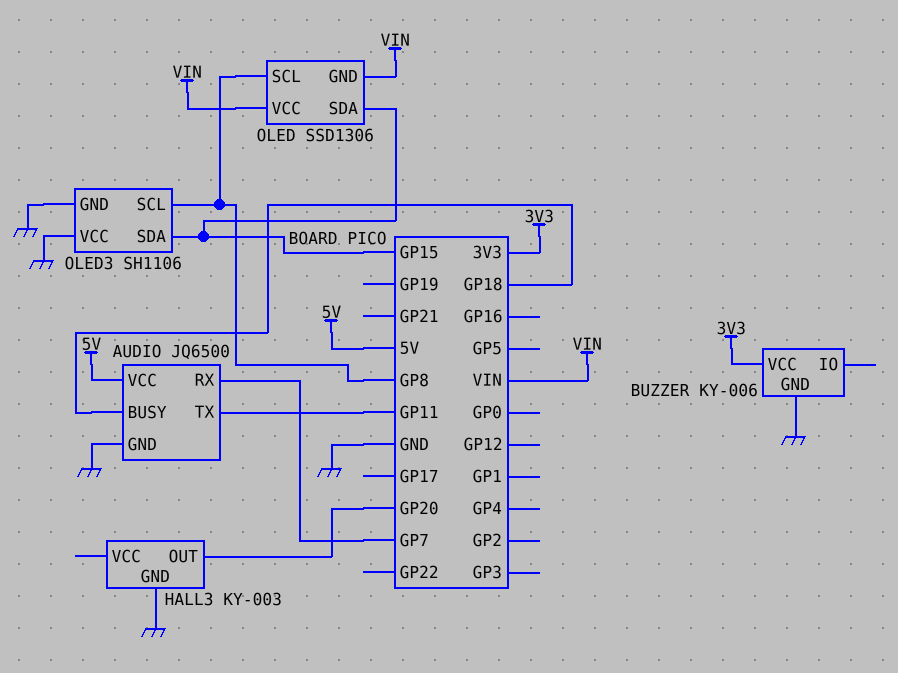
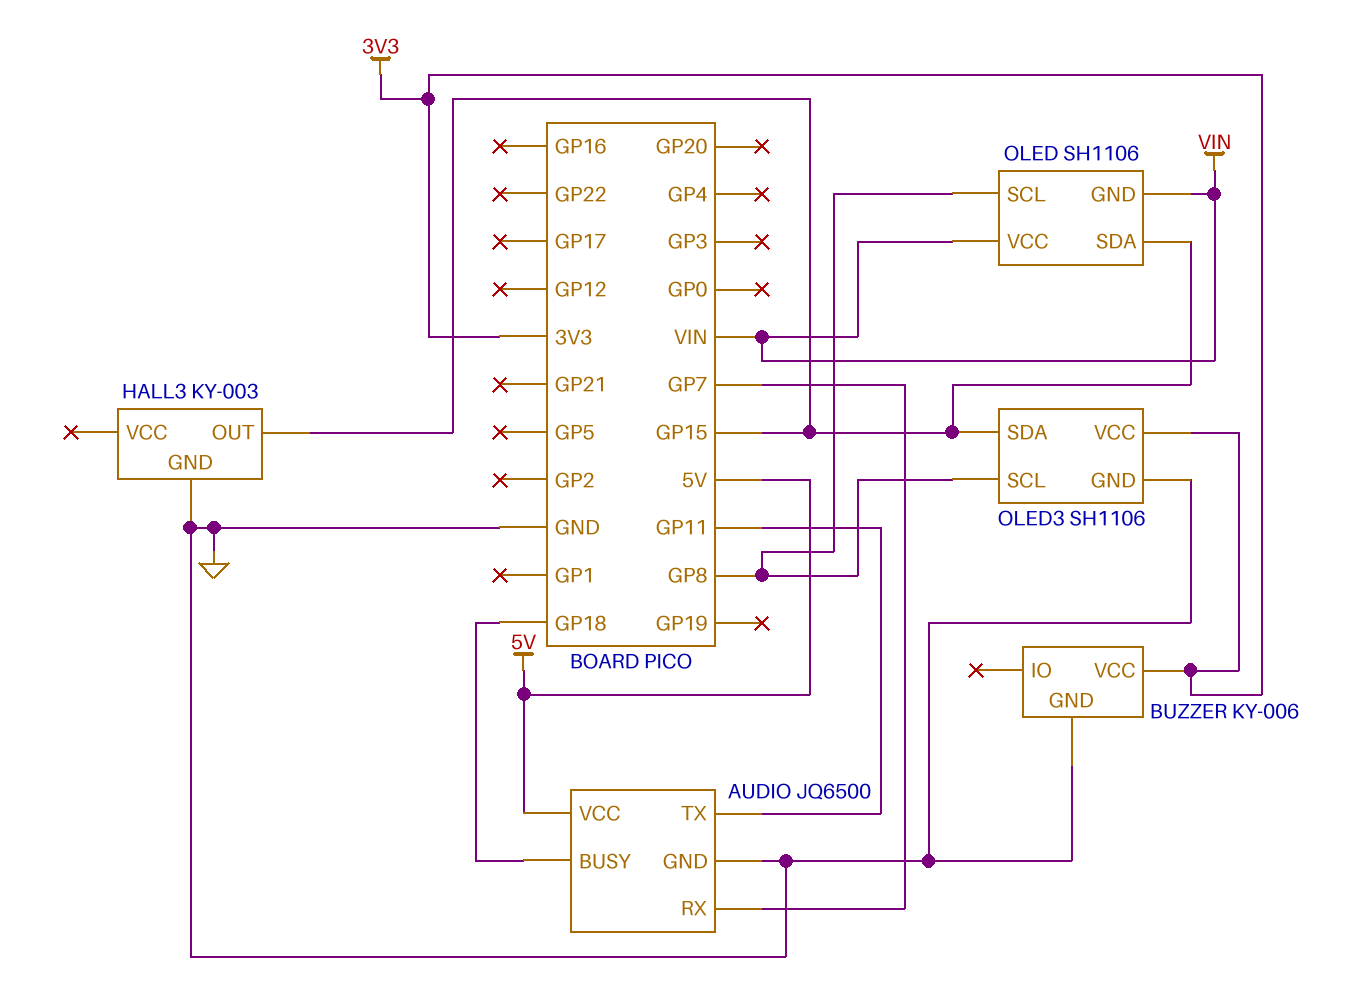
HALL3 pin OUT: GP20 -> GP15
OLED: SSD1306 -> SH1106
OLED3 pin VCC: GND -> 3V3

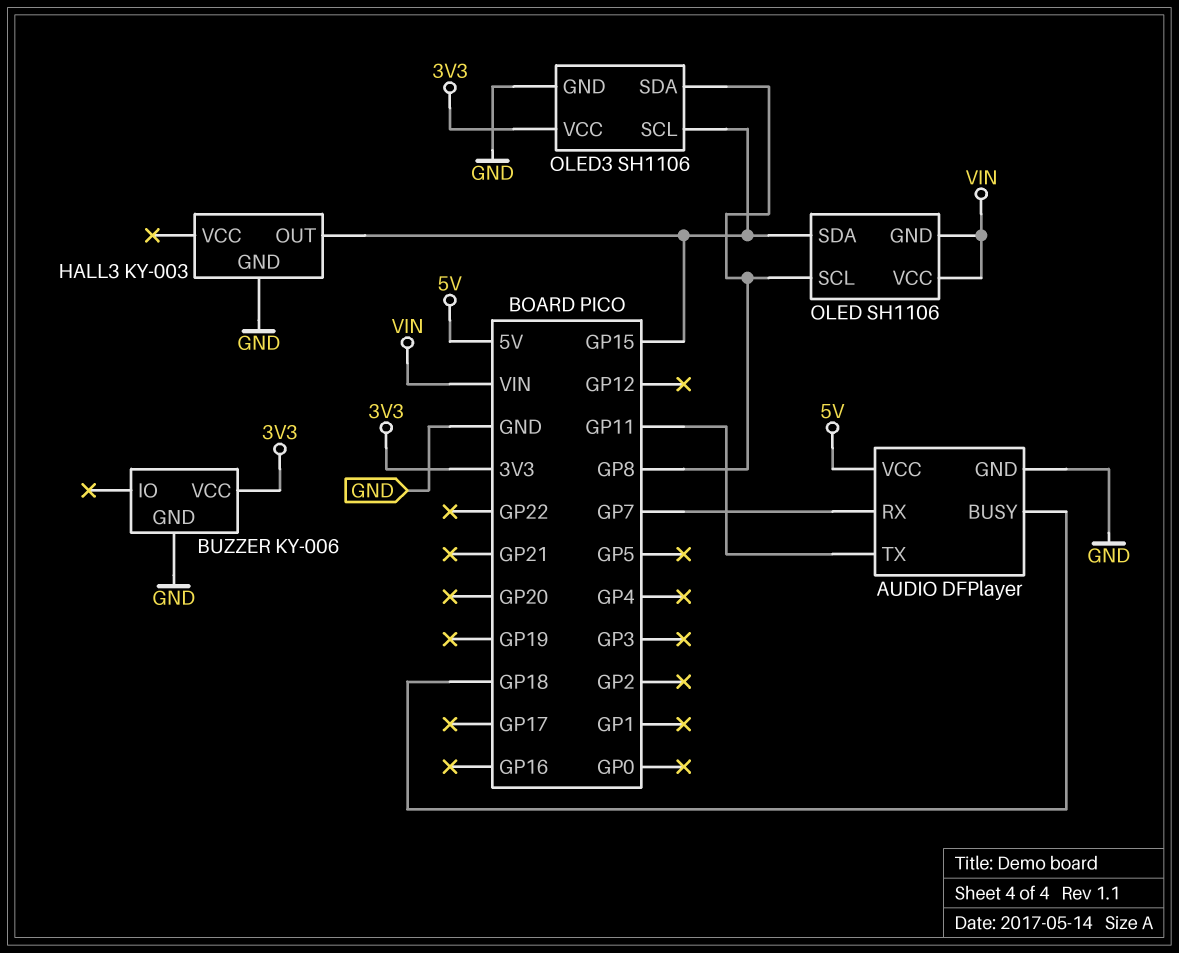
AUDIO: JQ6500 -> DFPlayer
OLED3 pin SCL: GP8 -> GP15
OLED3 pin SDA: GP15 -> GP8

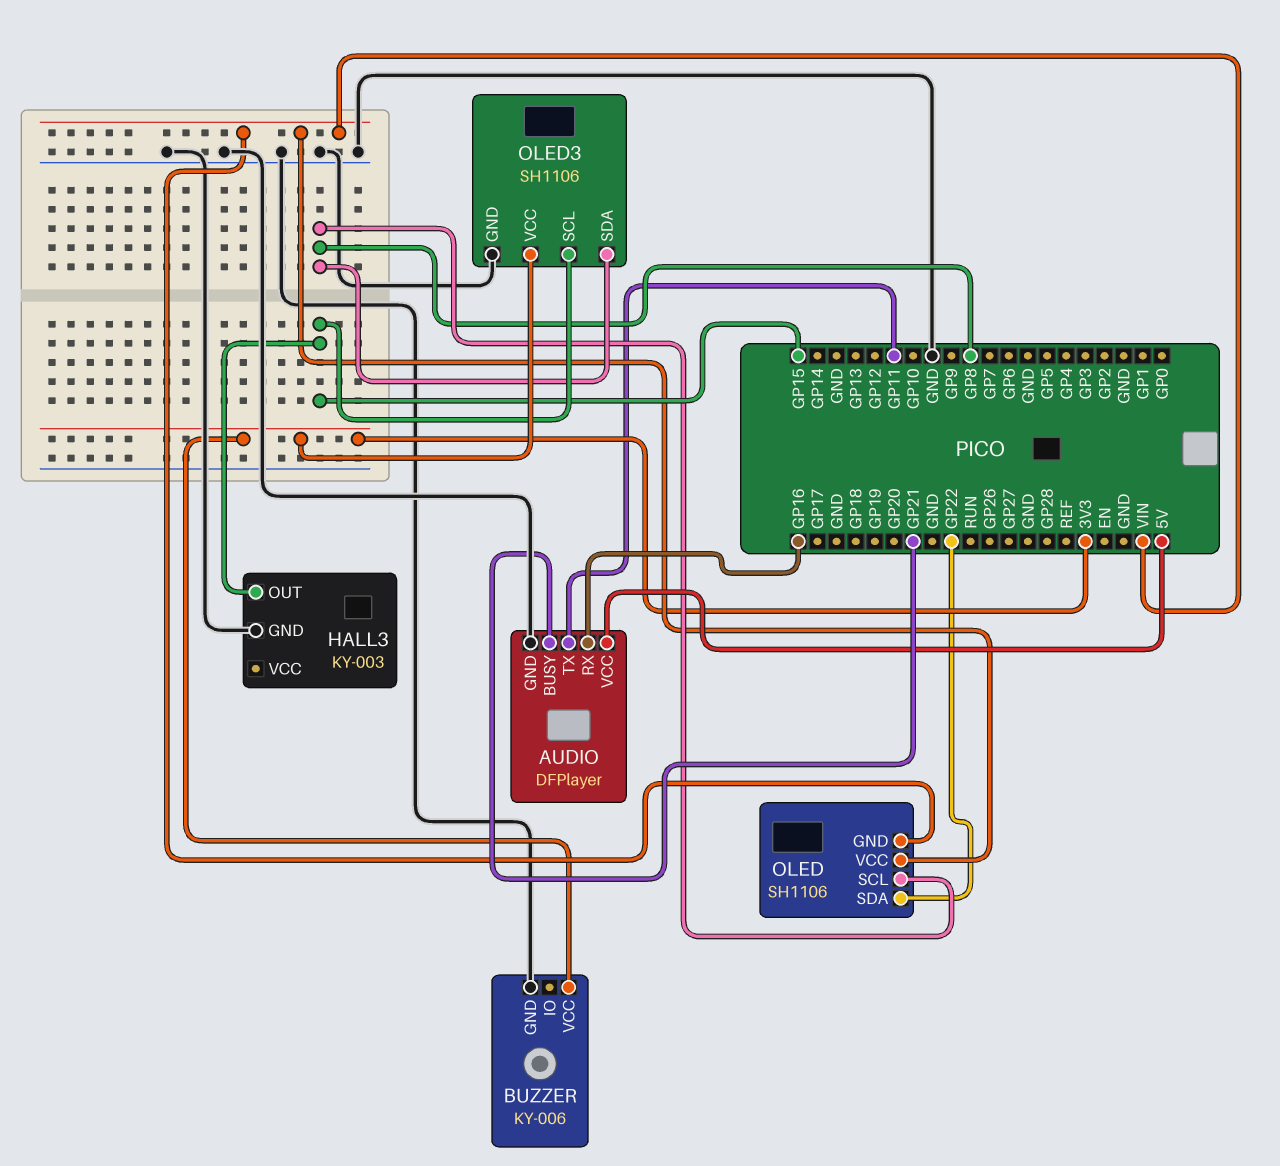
AUDIO pin BUSY: GP18 -> GP21
AUDIO pin RX: GP7 -> GP16
OLED pin SDA: GP15 -> GP22

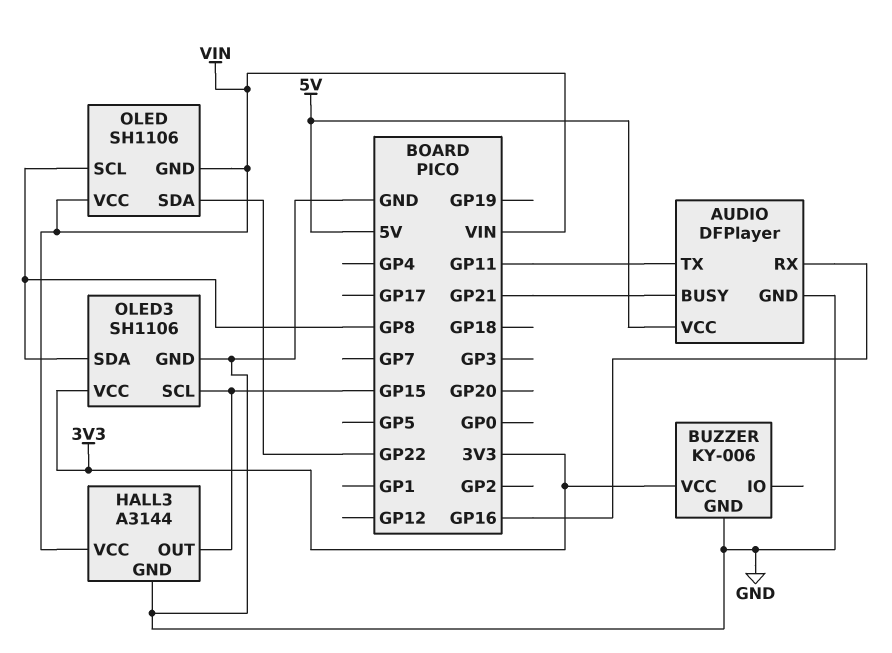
HALL3: KY-003 -> A3144
HALL3 pin VCC: none -> VIN

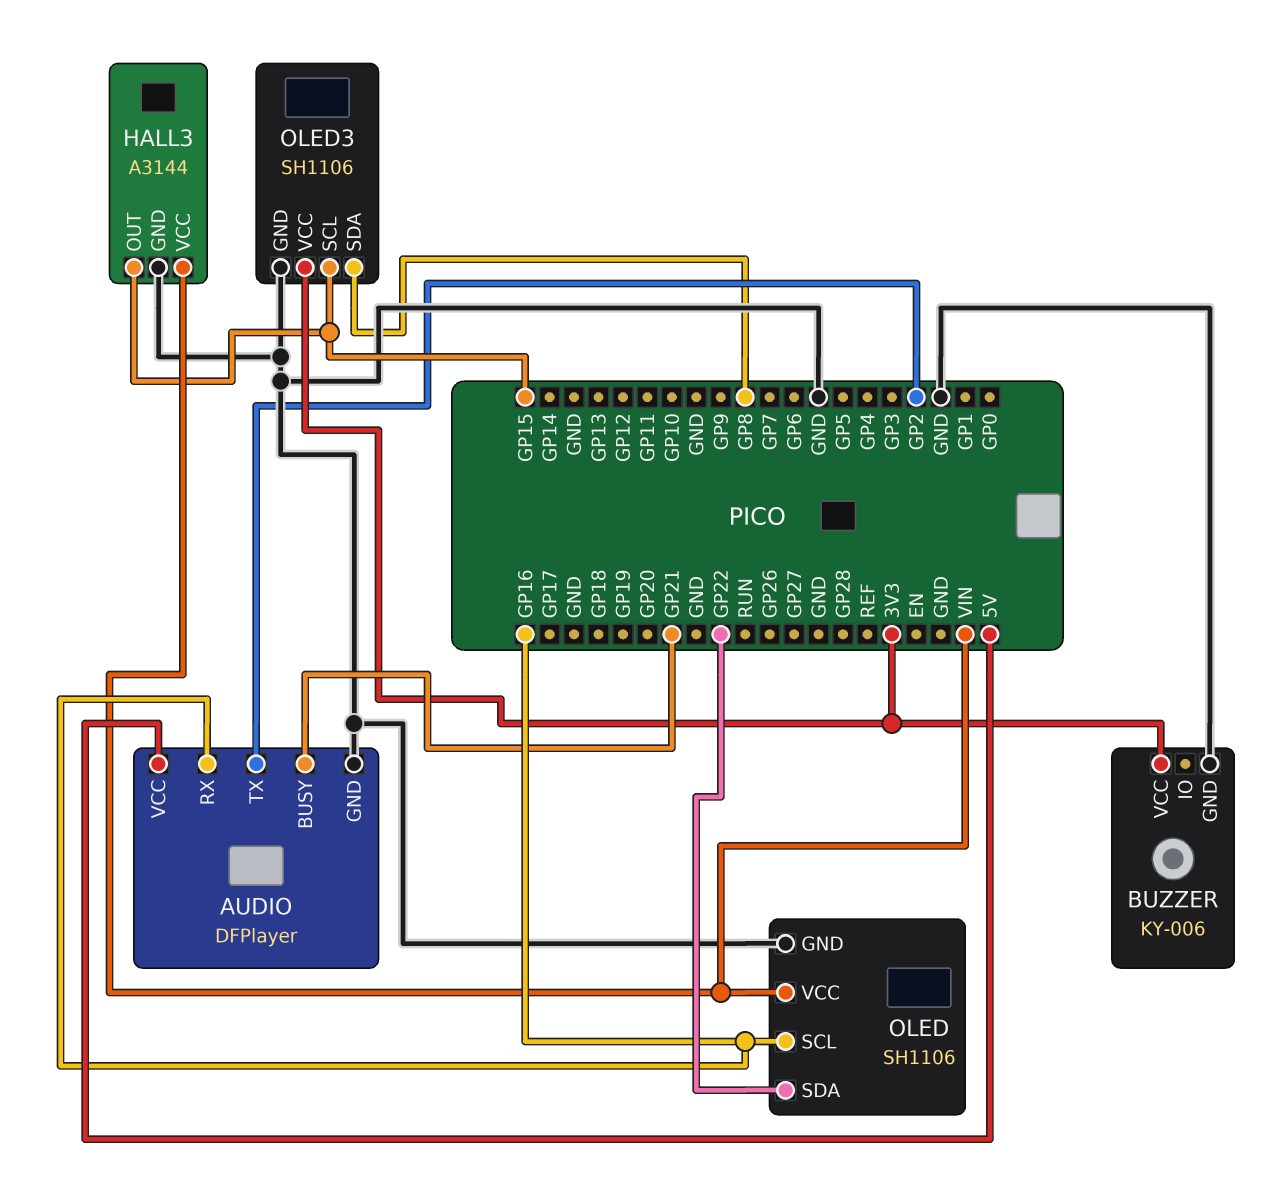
AUDIO pin TX: GP11 -> GP2
OLED pin GND: VIN -> GND
OLED pin SCL: GP8 -> GP16

